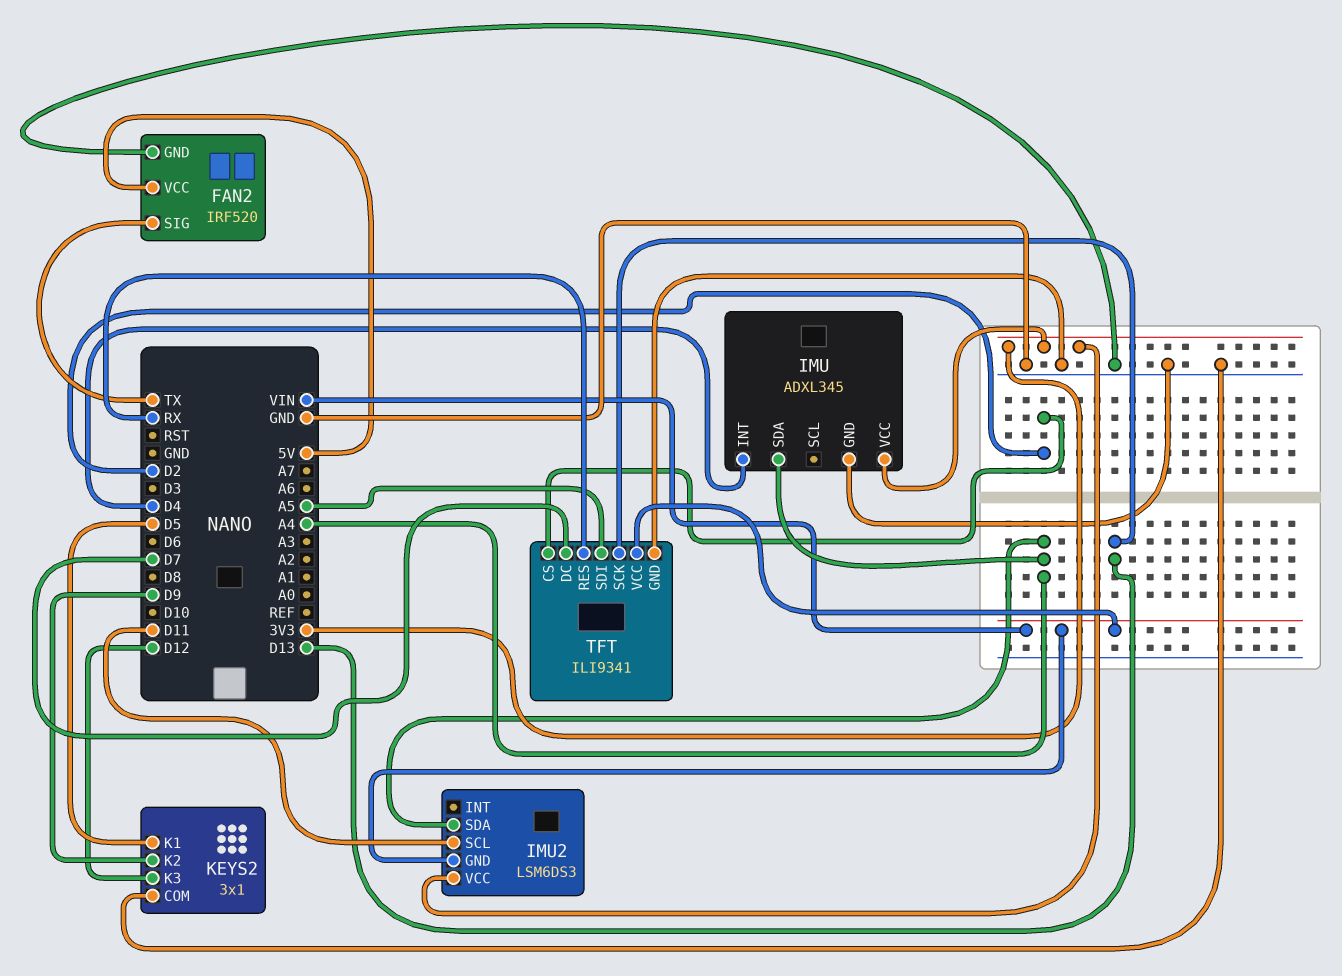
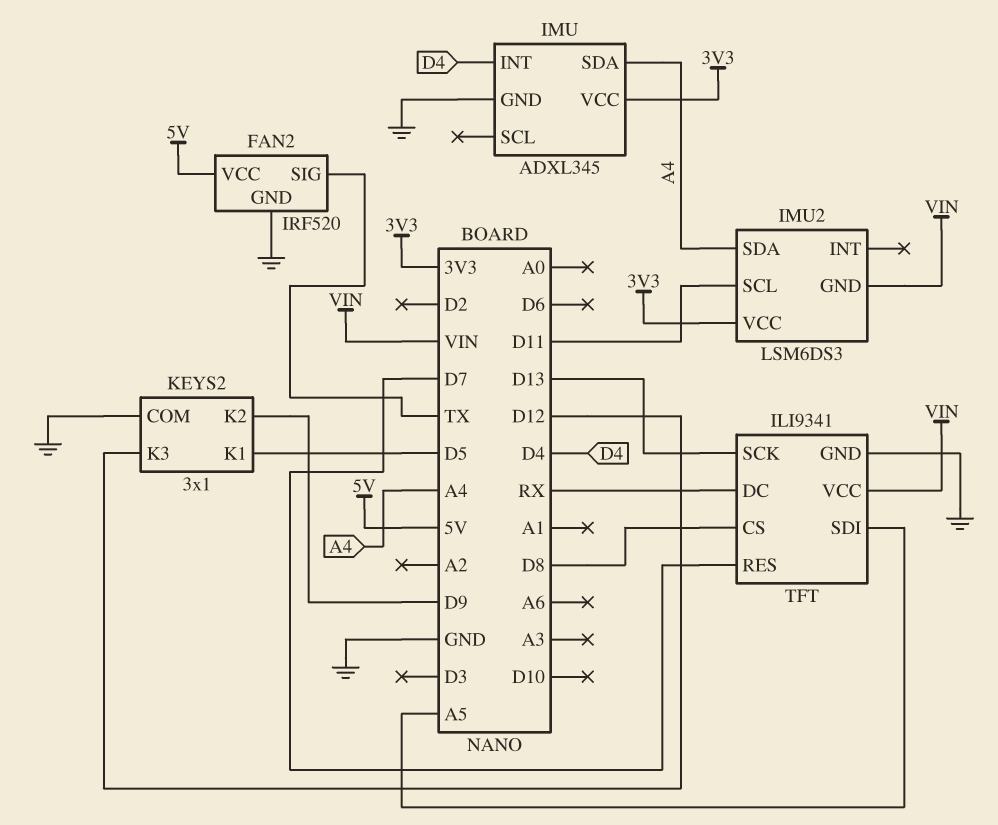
TFT pin CS: D2 -> D8
TFT pin DC: D7 -> RX
TFT pin RES: RX -> D7

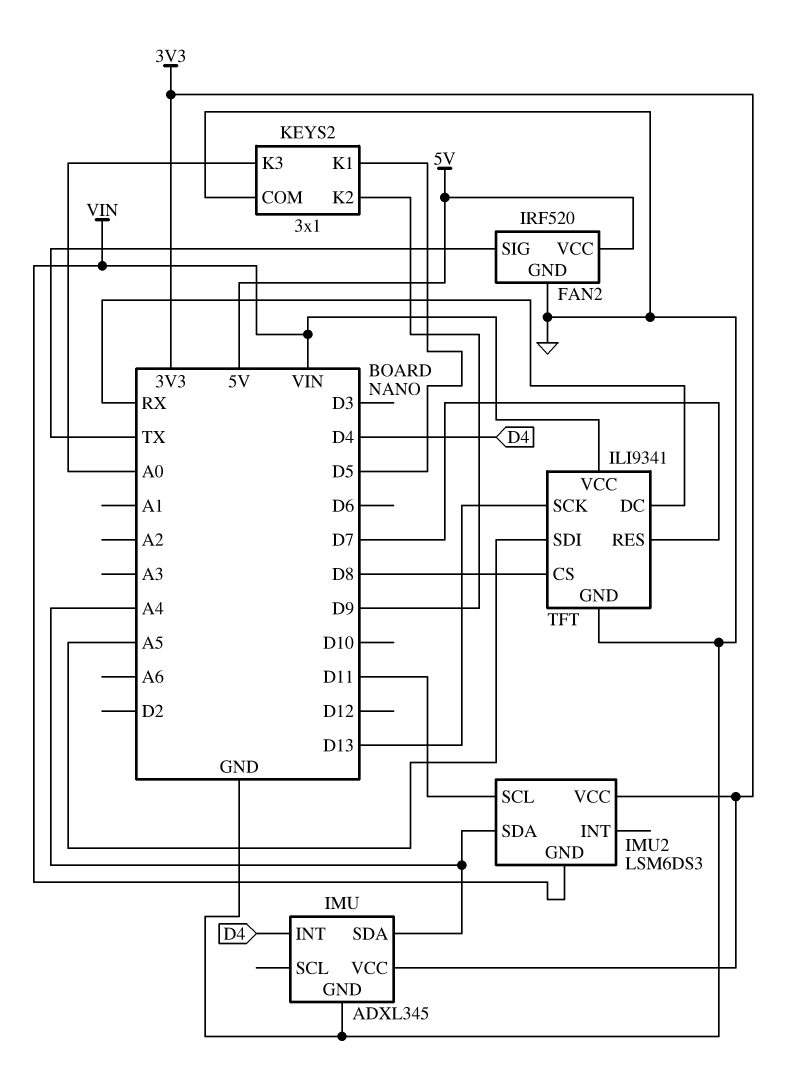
KEYS2 pin K3: D12 -> A0

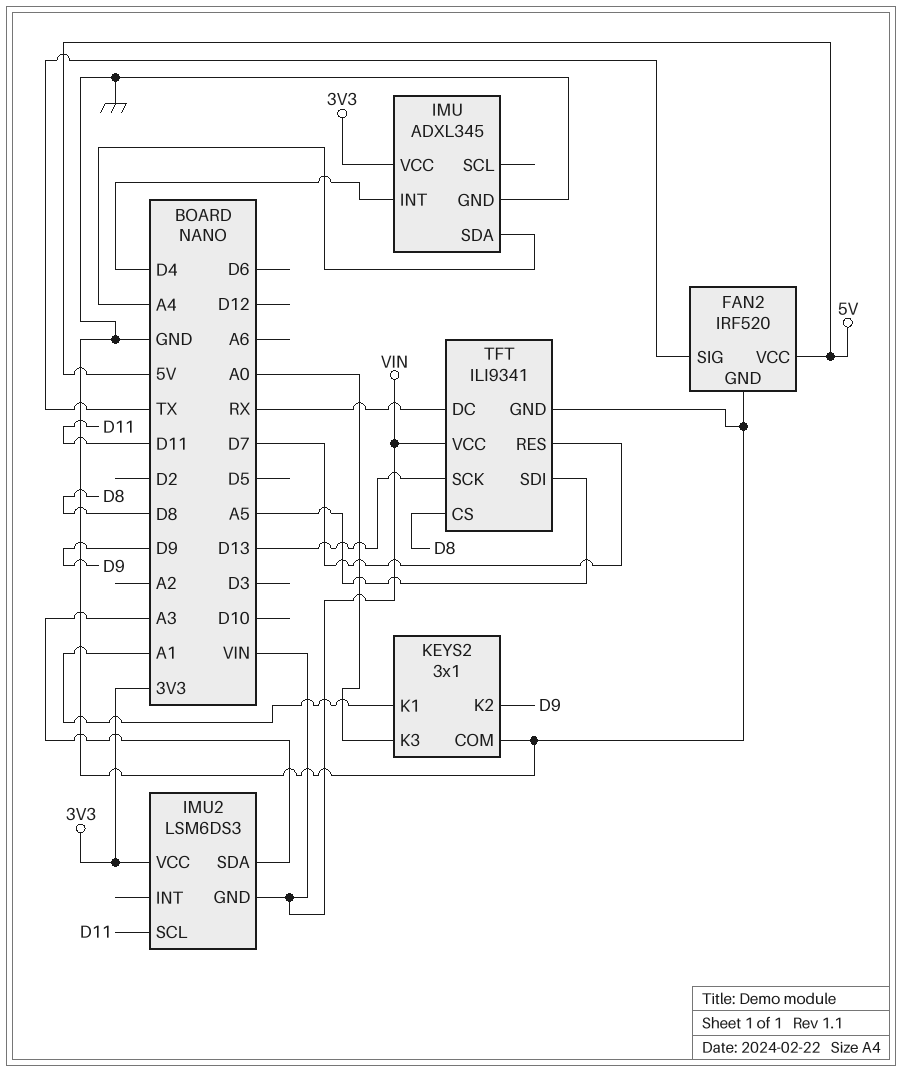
IMU2 pin SDA: A4 -> A3
KEYS2 pin K1: D5 -> A1

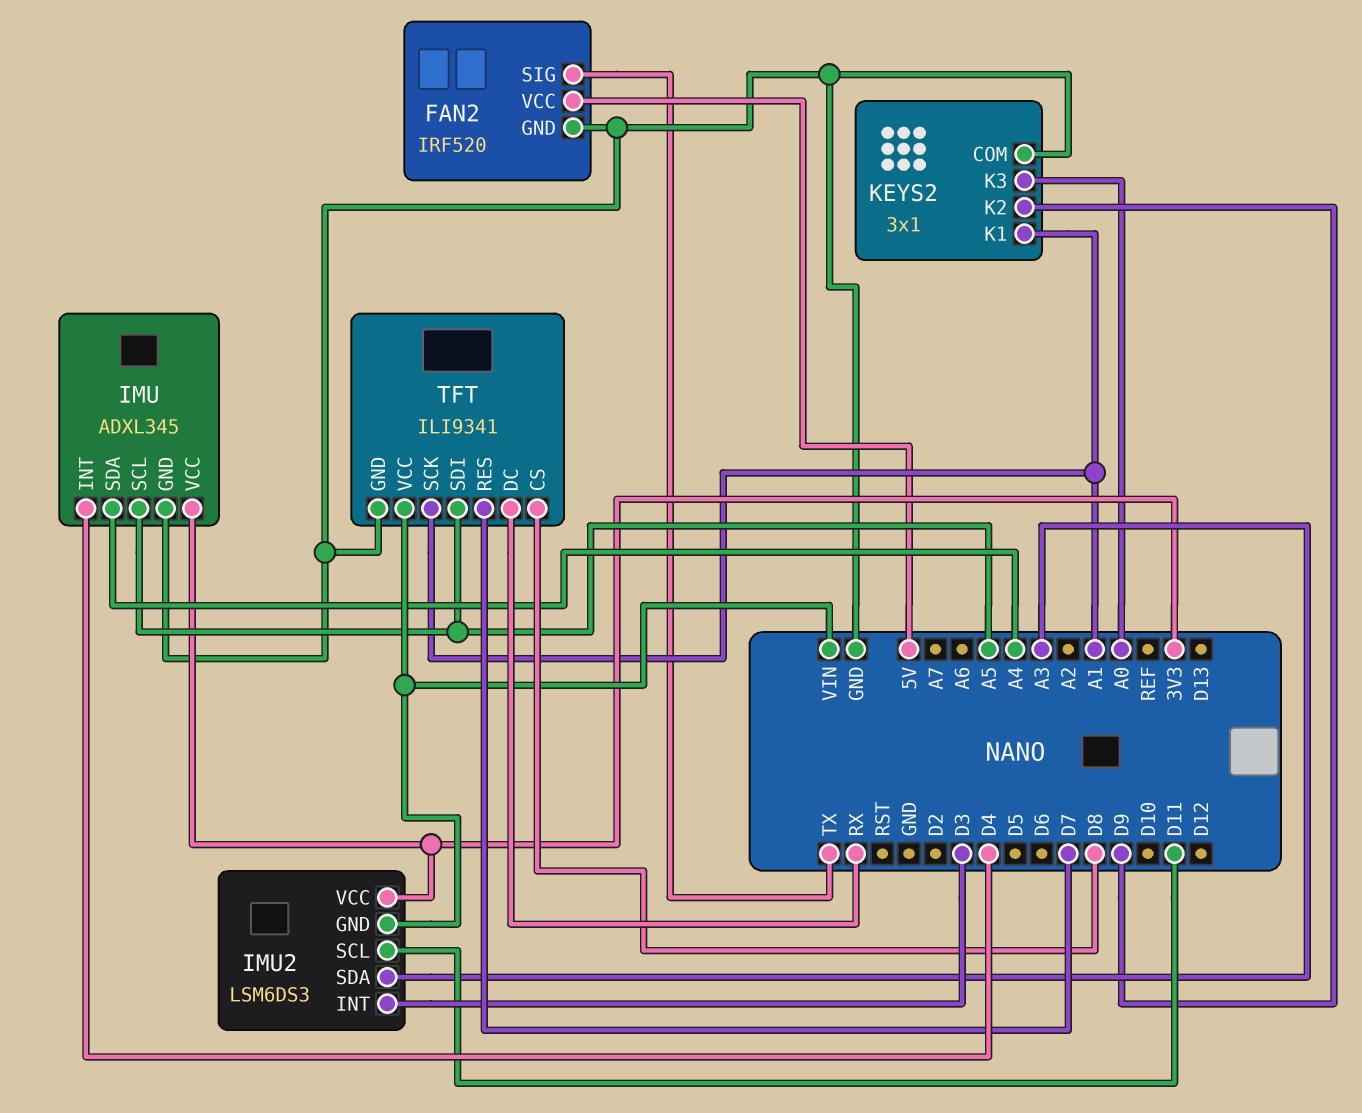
IMU pin SCL: none -> A5
IMU2 pin INT: none -> D3
TFT pin SCK: D13 -> A1

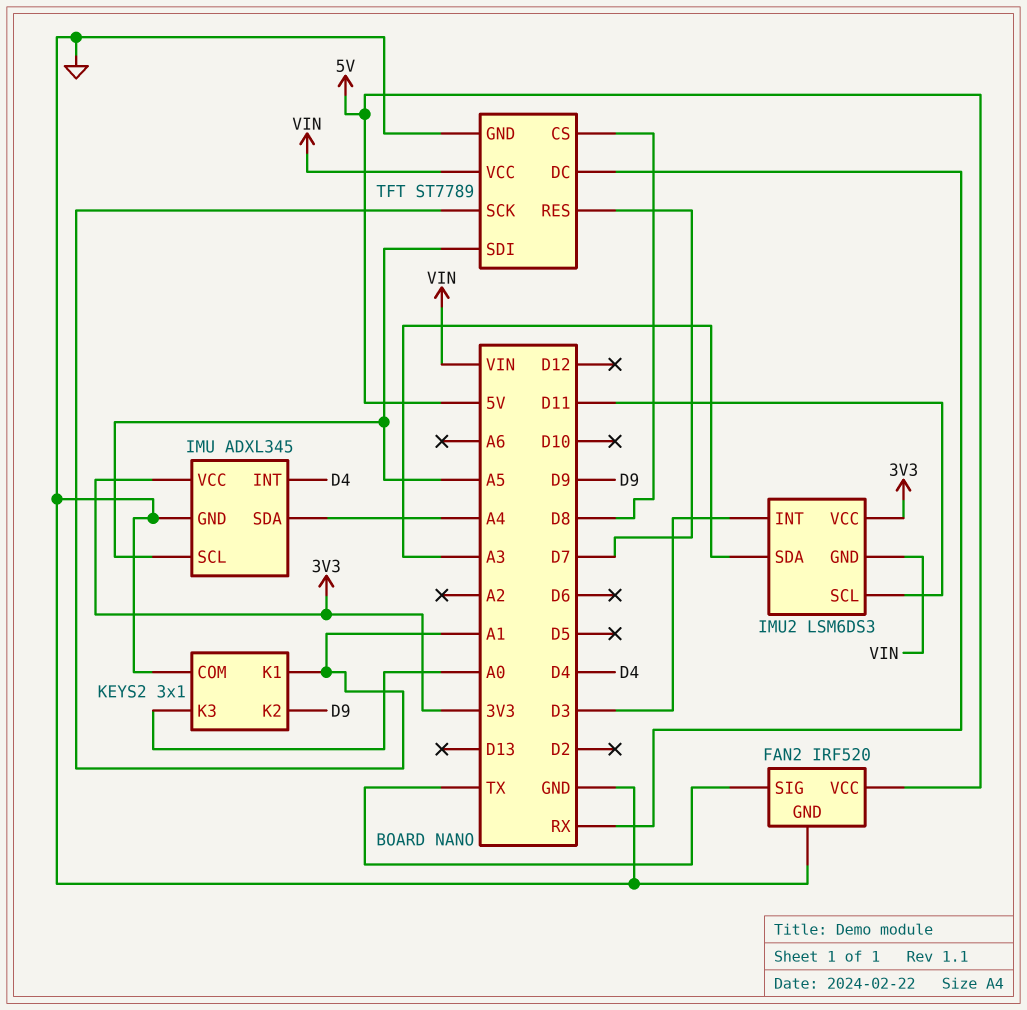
TFT: ILI9341 -> ST7789

